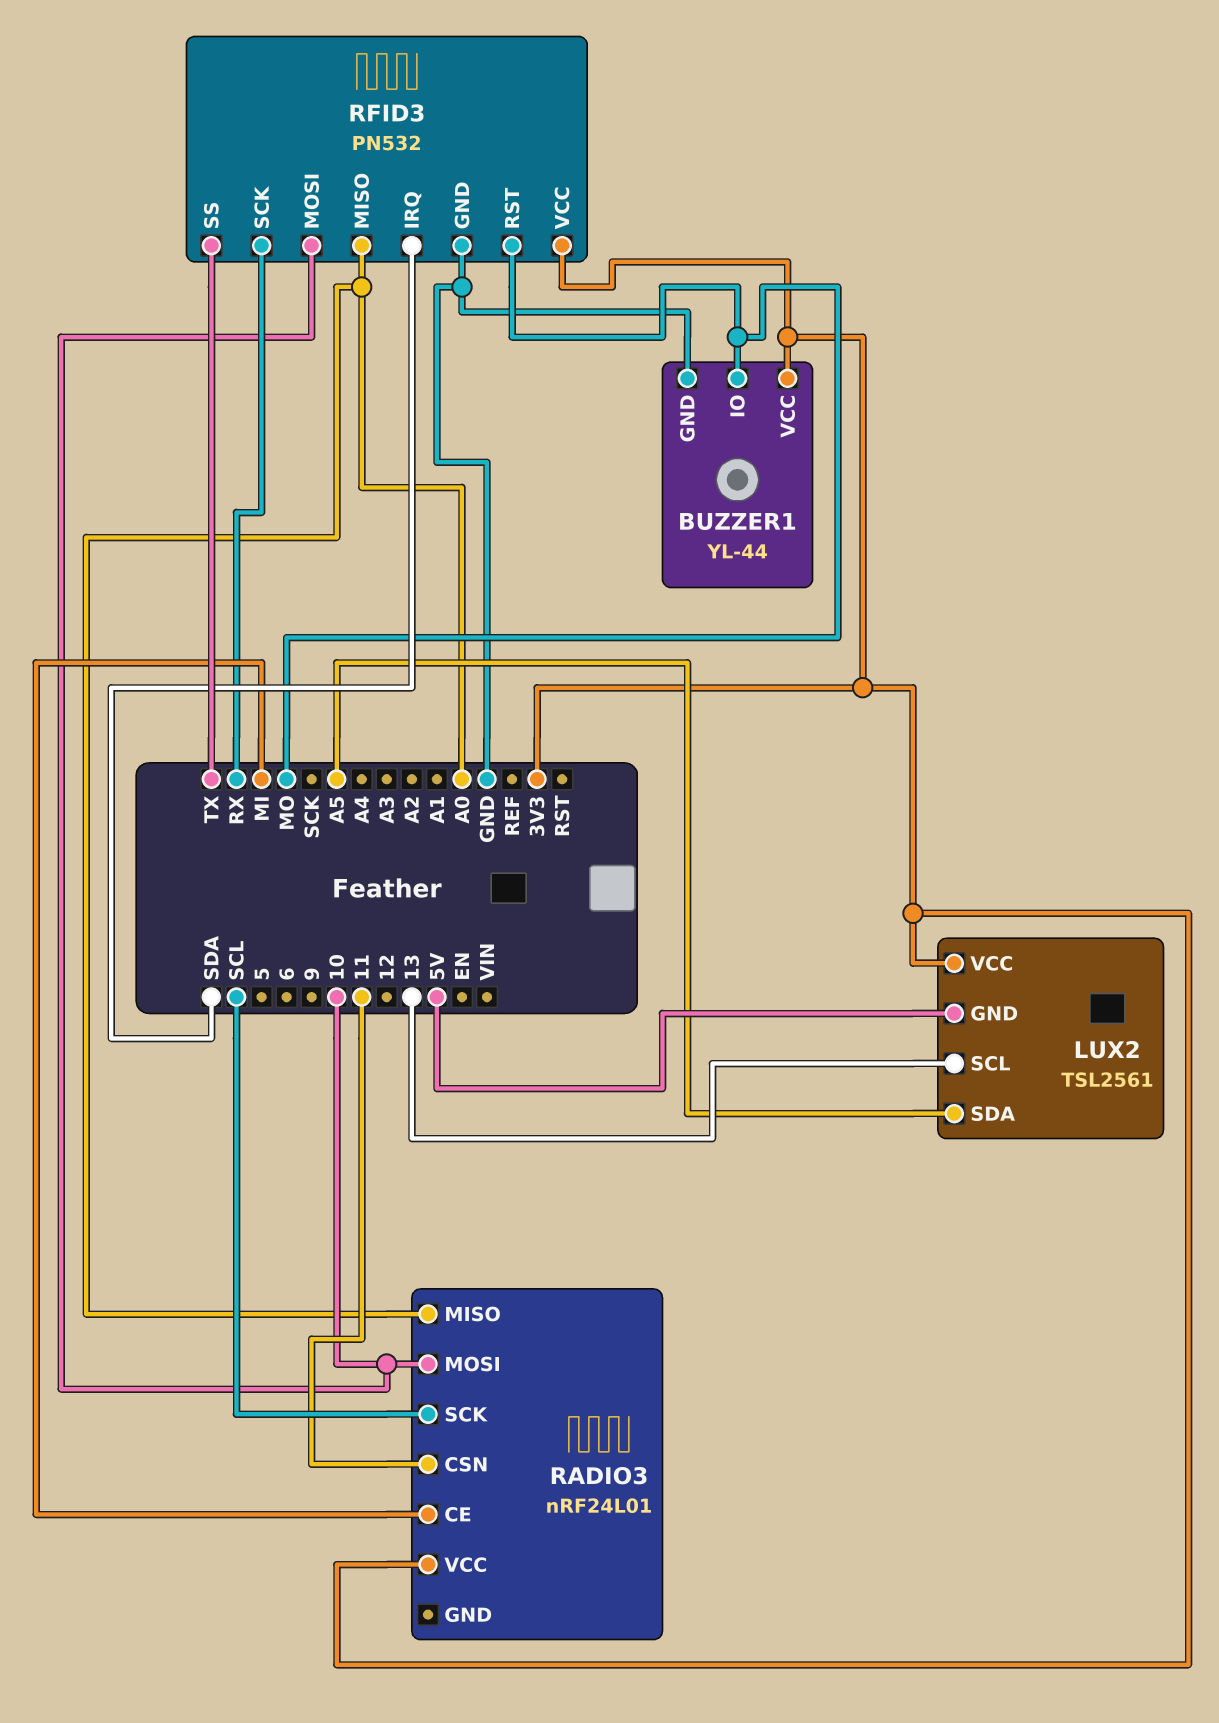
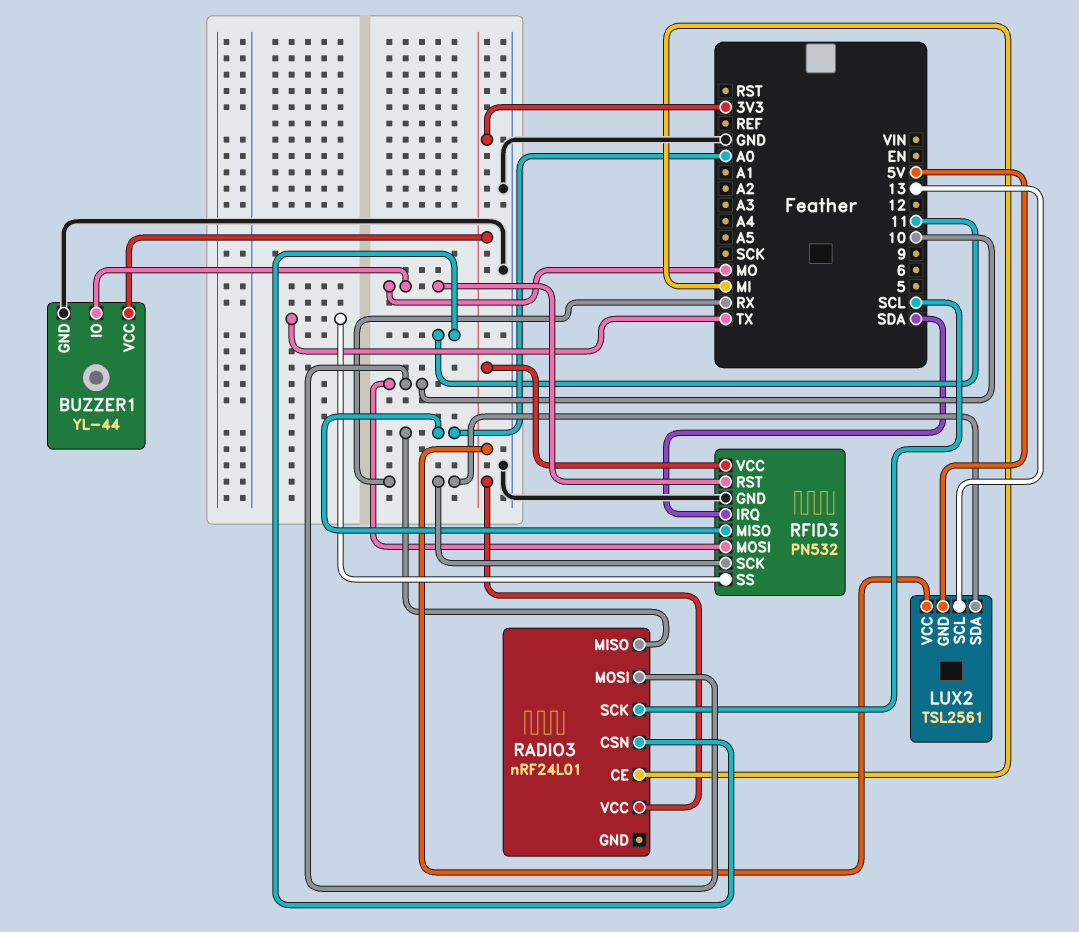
LUX2 pin SDA: A5 -> RX

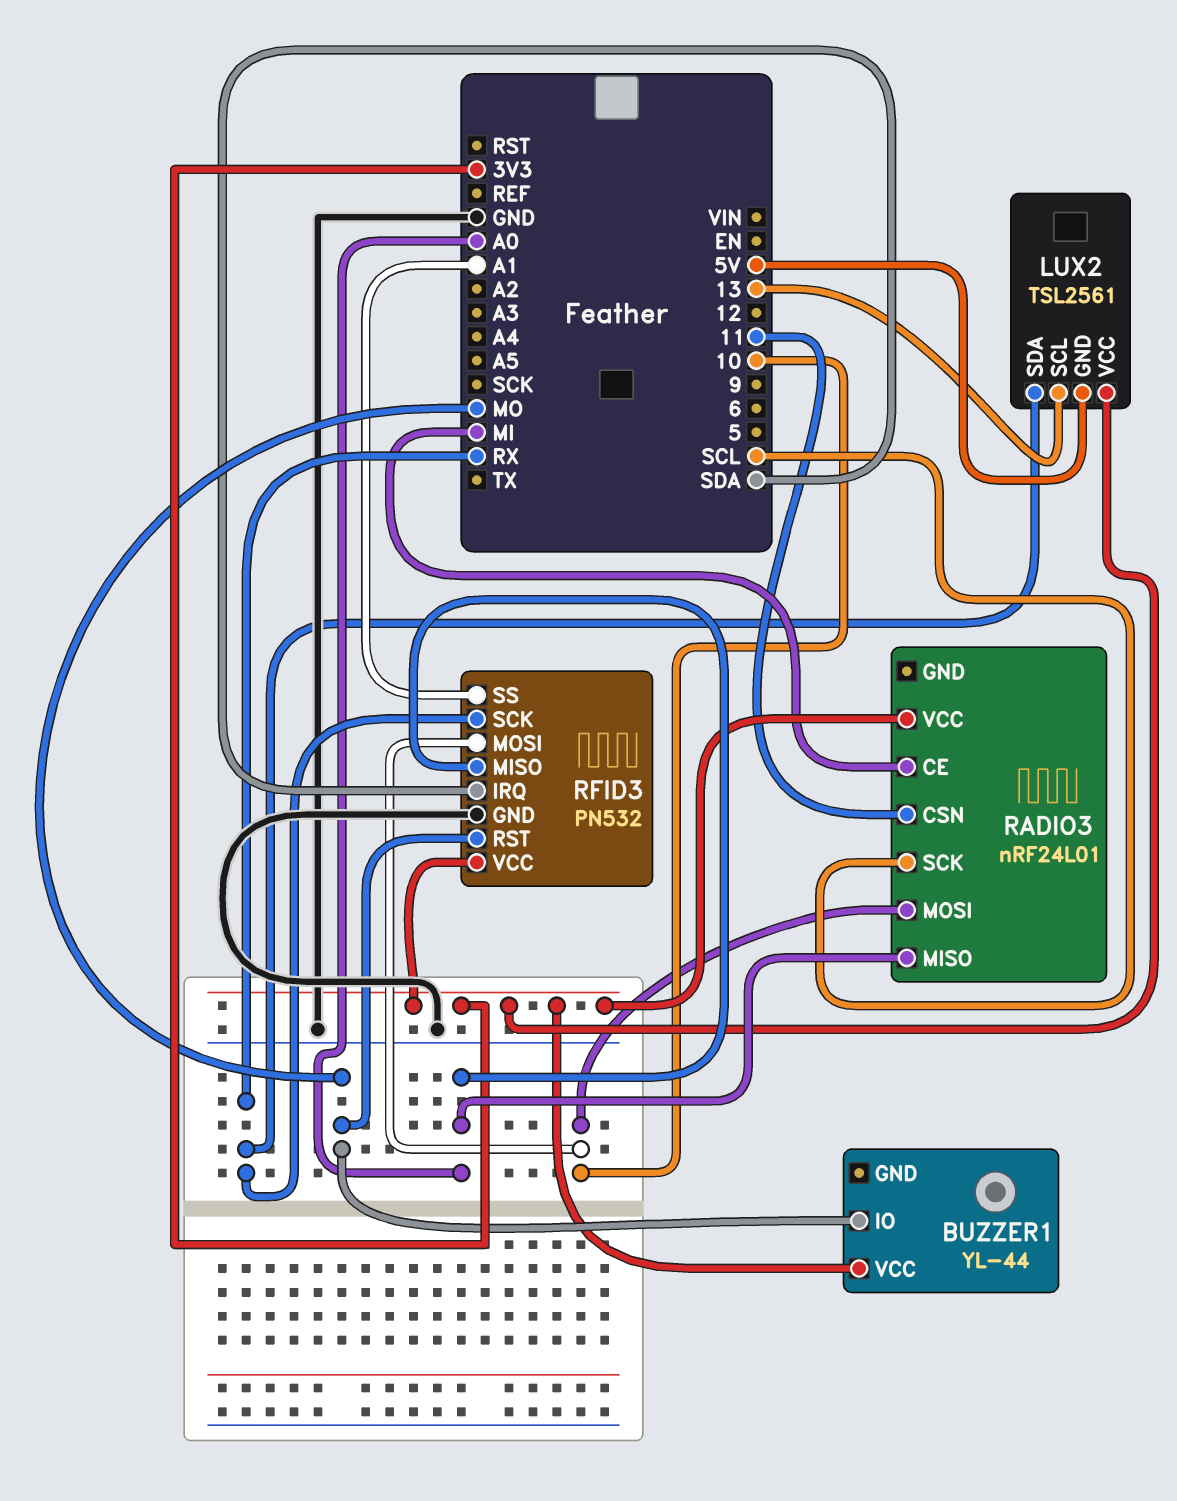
BUZZER1 pin GND: GND -> none
RFID3 pin SS: TX -> A1

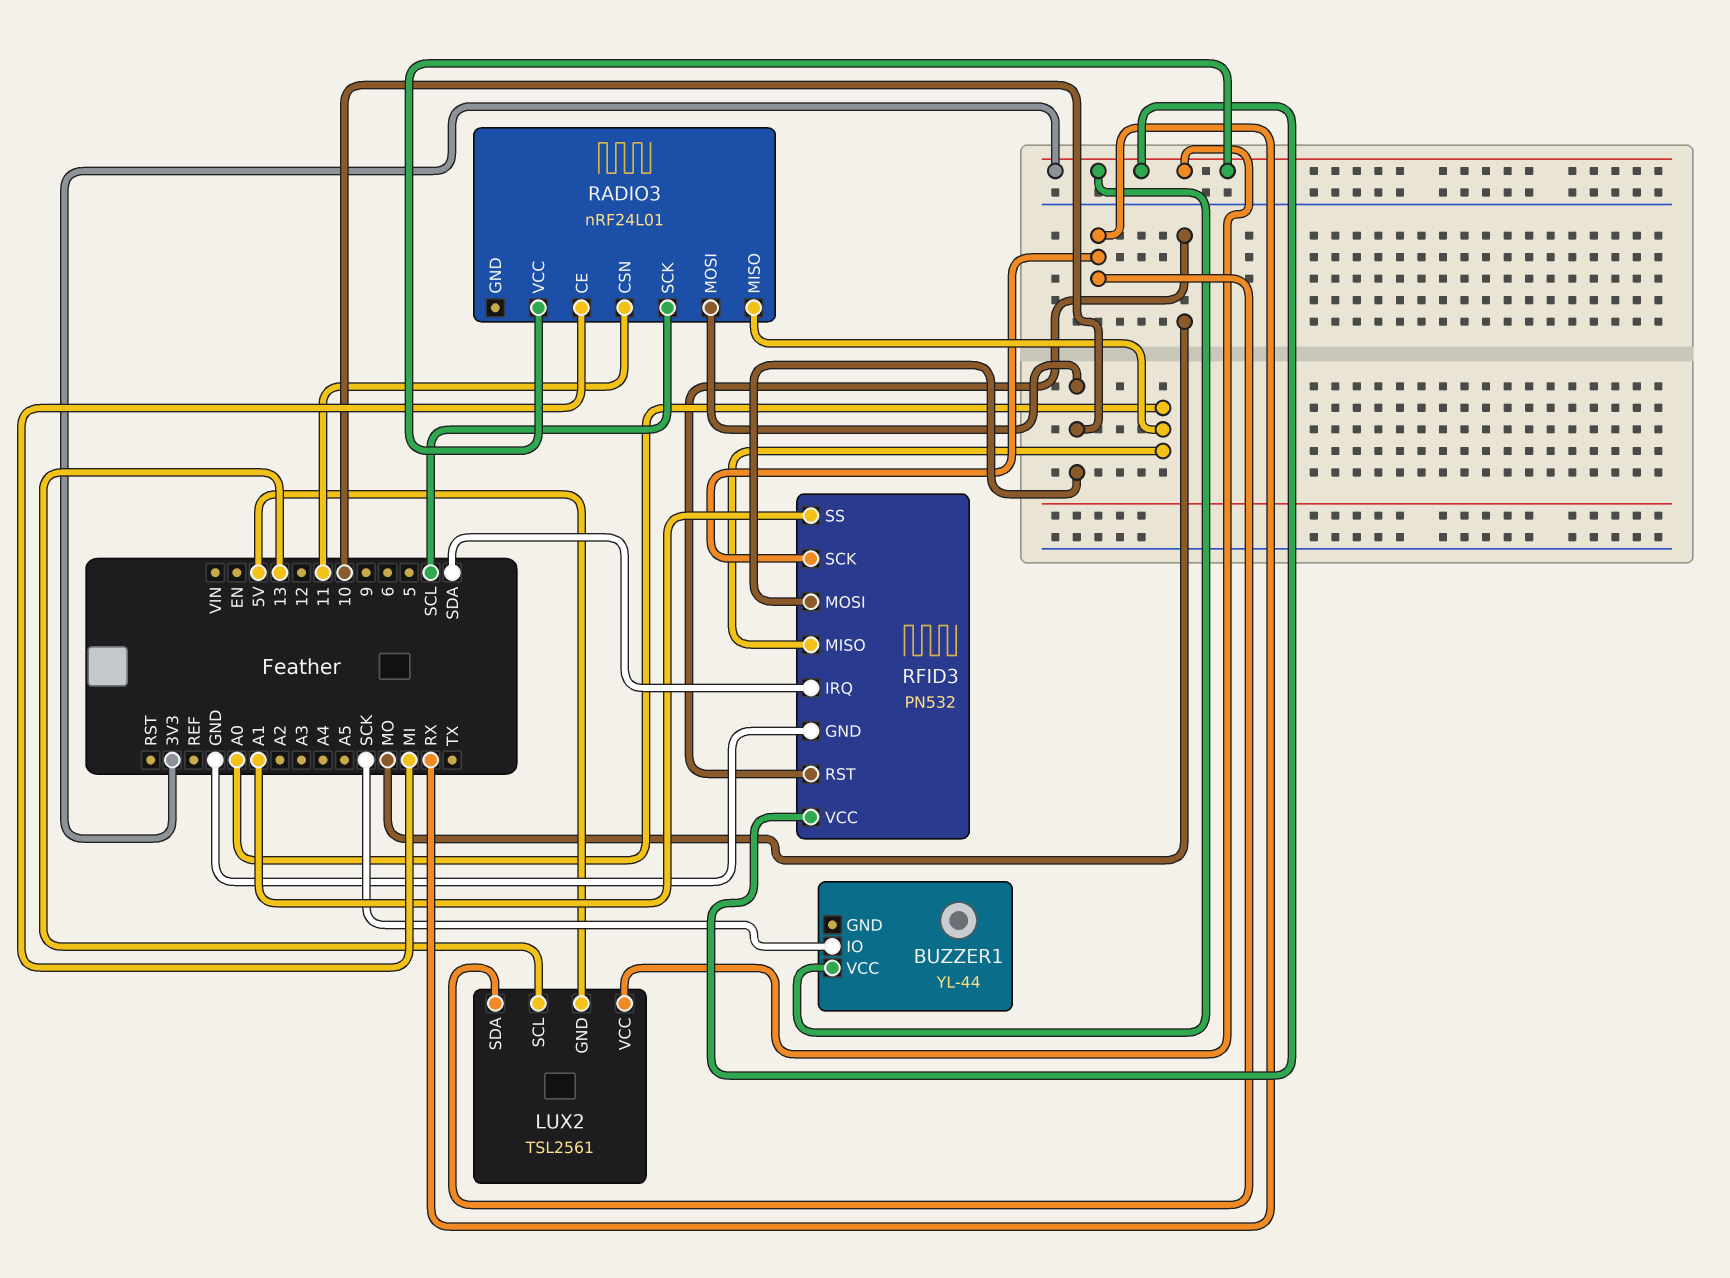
BUZZER1 pin IO: MO -> SCK

